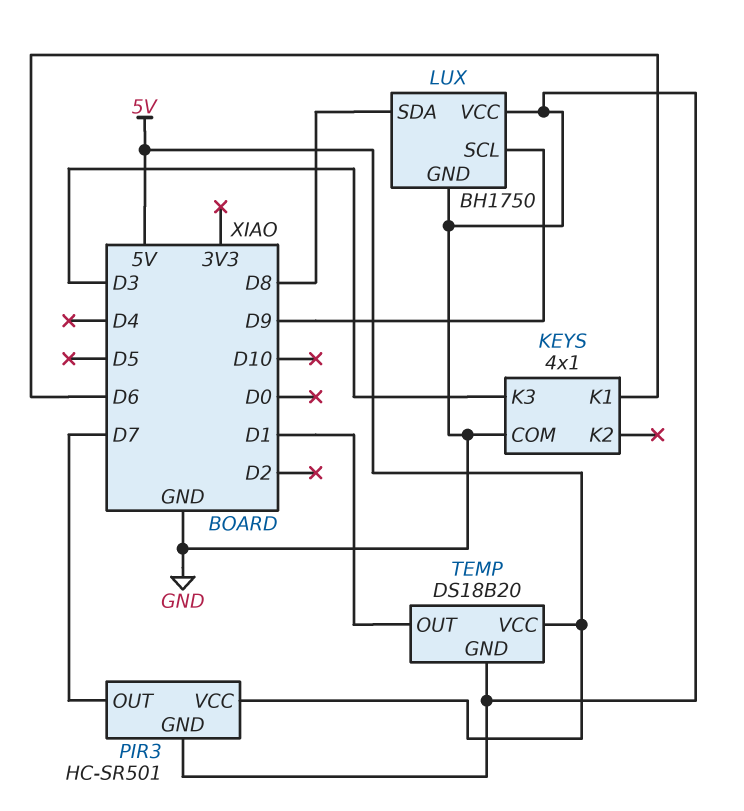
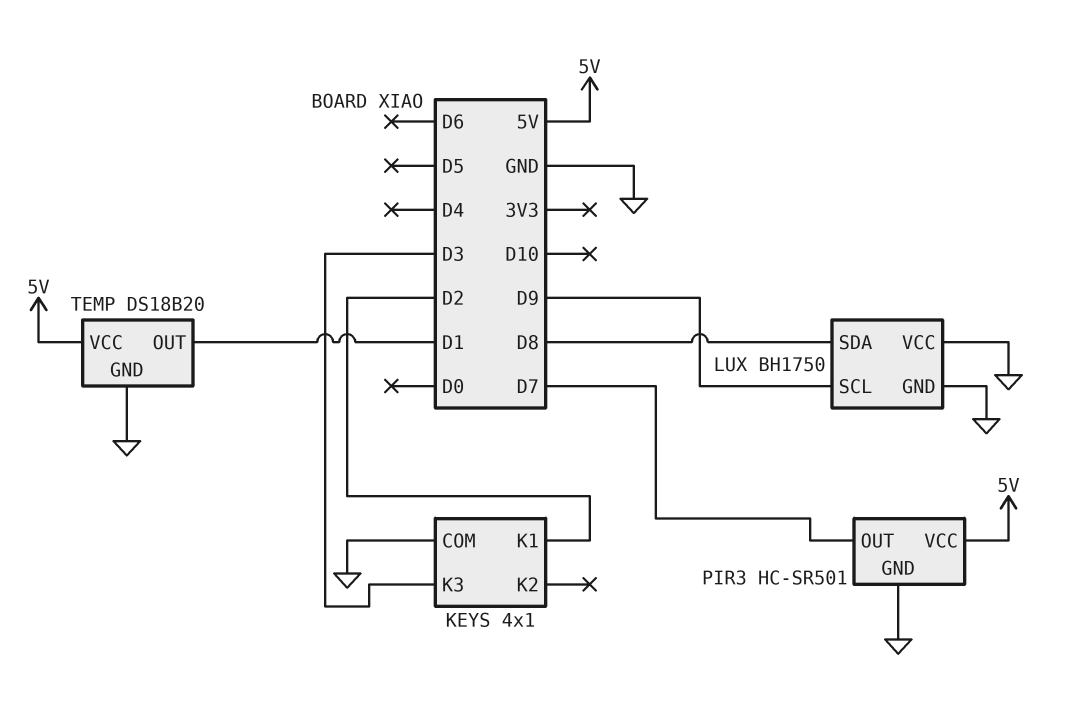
KEYS pin K1: D6 -> D2

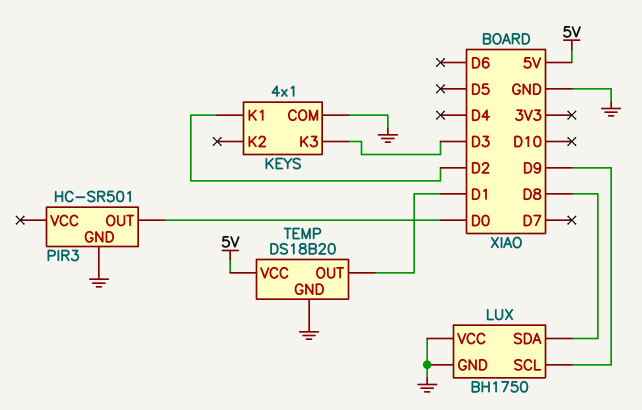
PIR3 pin OUT: D7 -> D0
PIR3 pin VCC: 5V -> none

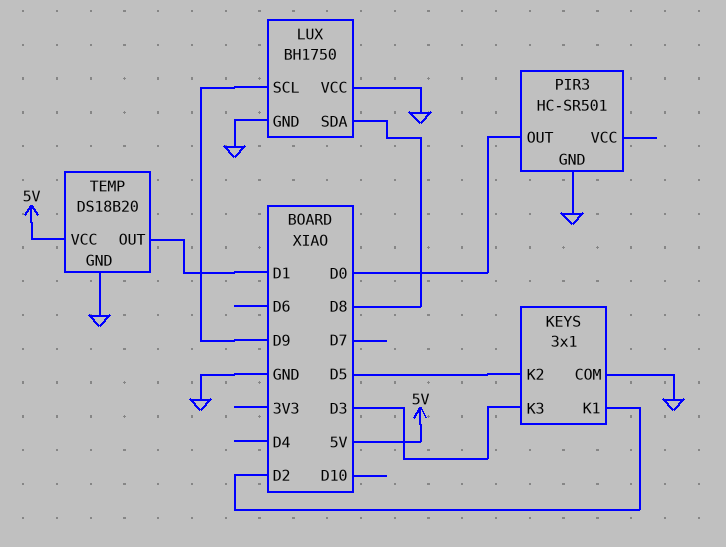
KEYS: 4x1 -> 3x1
KEYS pin K2: none -> D5

